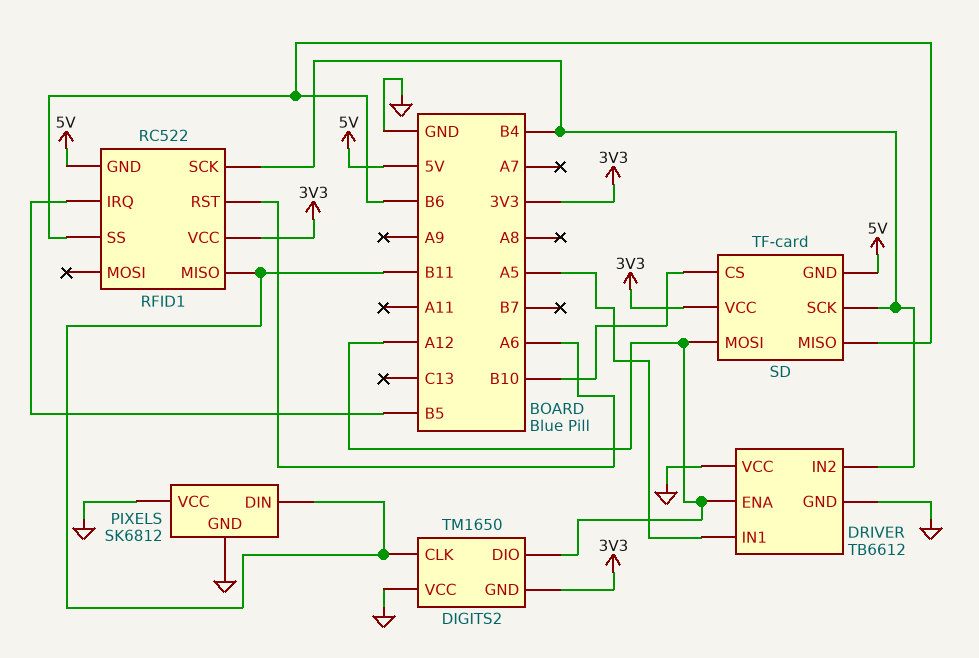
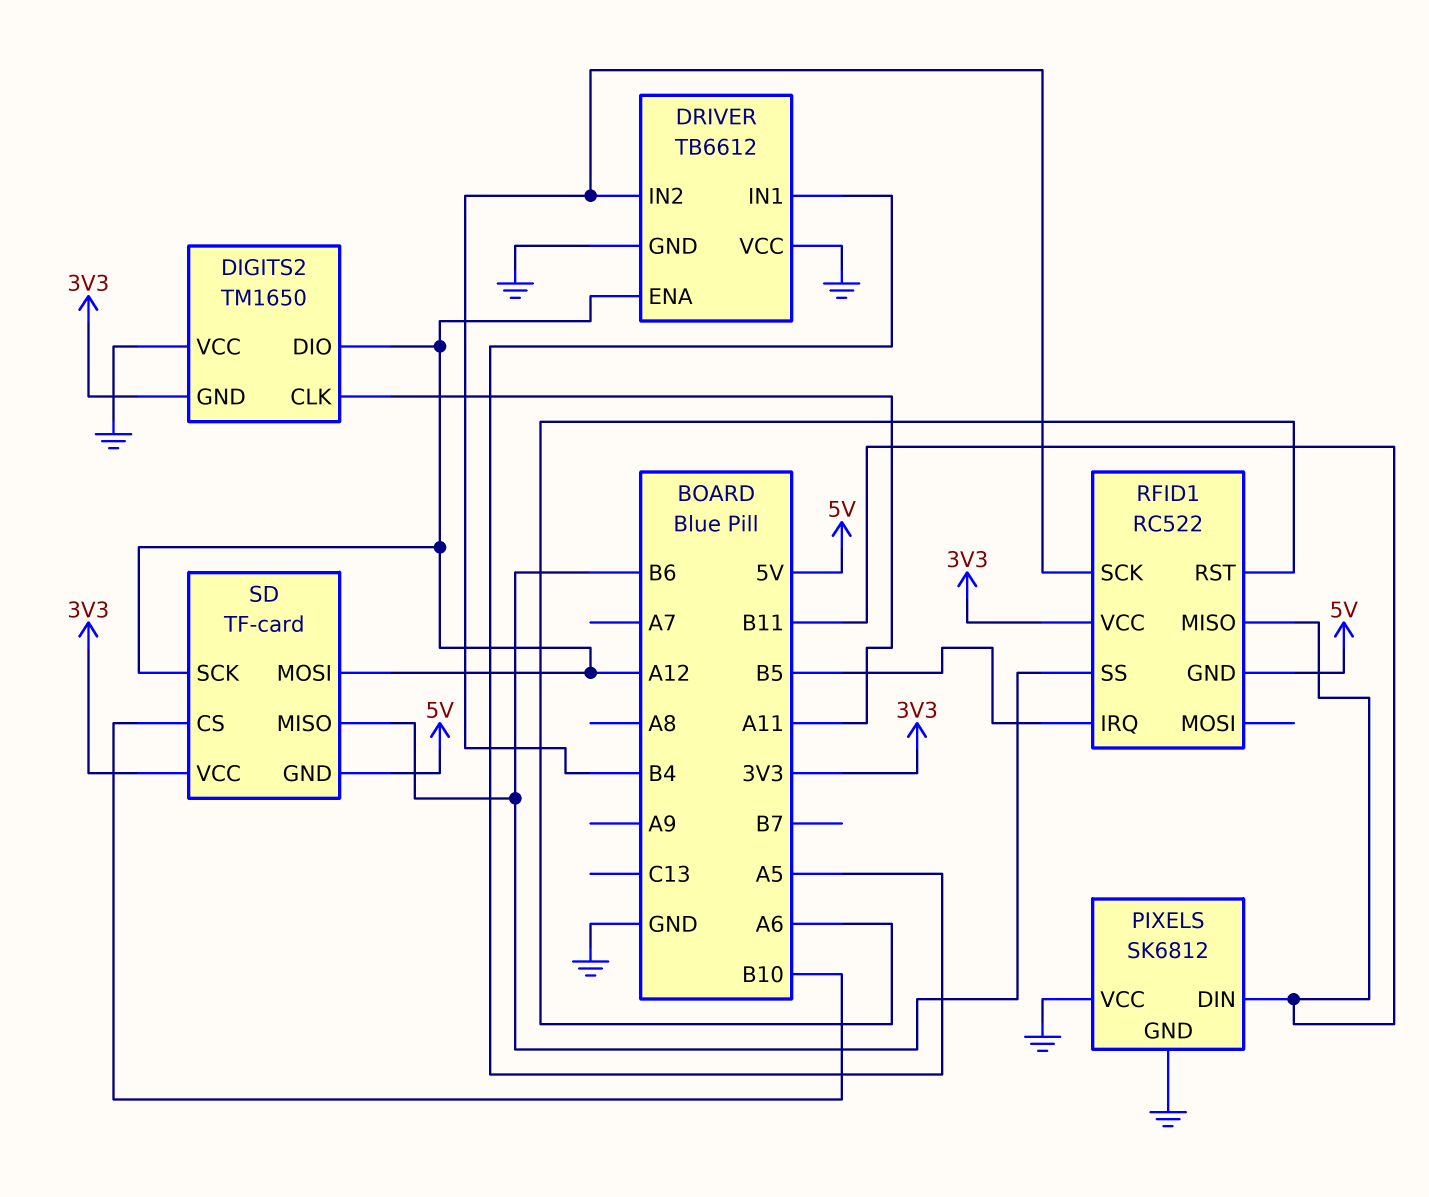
DIGITS2 pin CLK: B11 -> A11
SD pin SCK: B4 -> A12

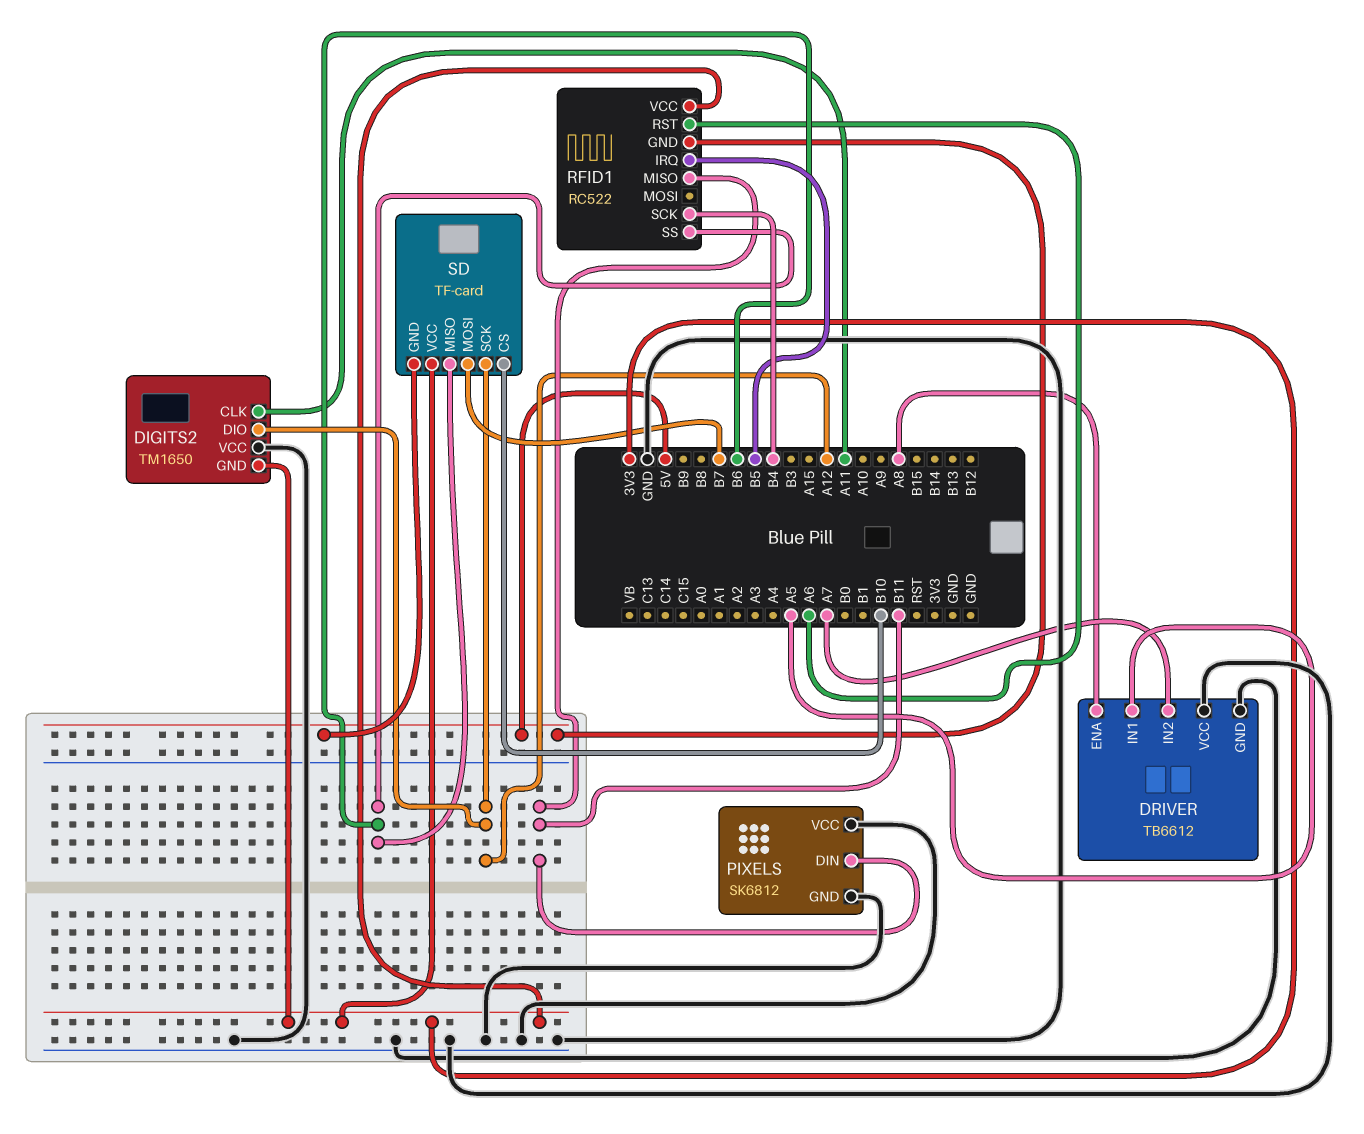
DRIVER pin ENA: A12 -> A8
DRIVER pin IN2: B4 -> A7
SD pin MOSI: A12 -> B7

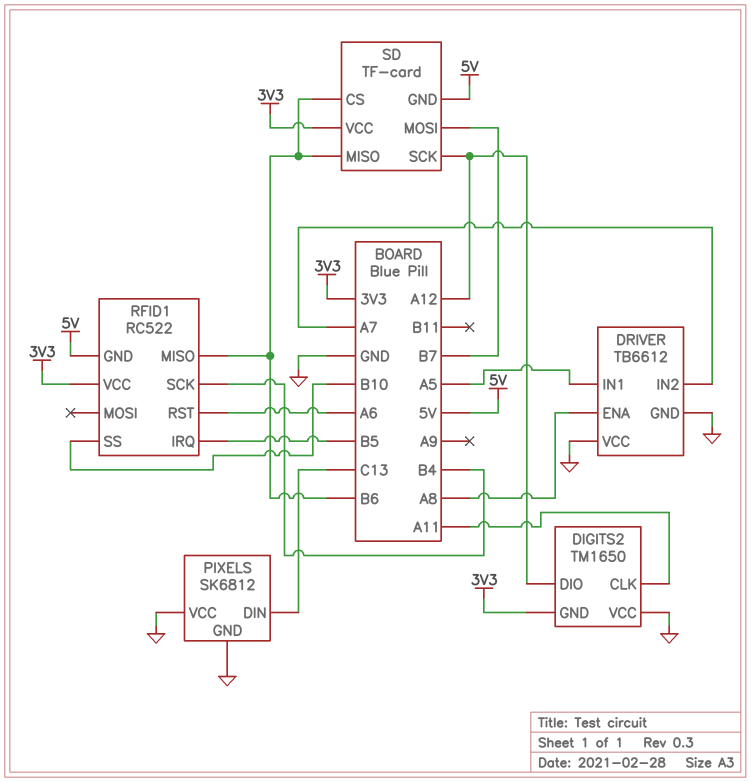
PIXELS pin DIN: B11 -> C13
RFID1 pin MISO: B11 -> B6
RFID1 pin SS: B6 -> B10
SD pin CS: B10 -> B6

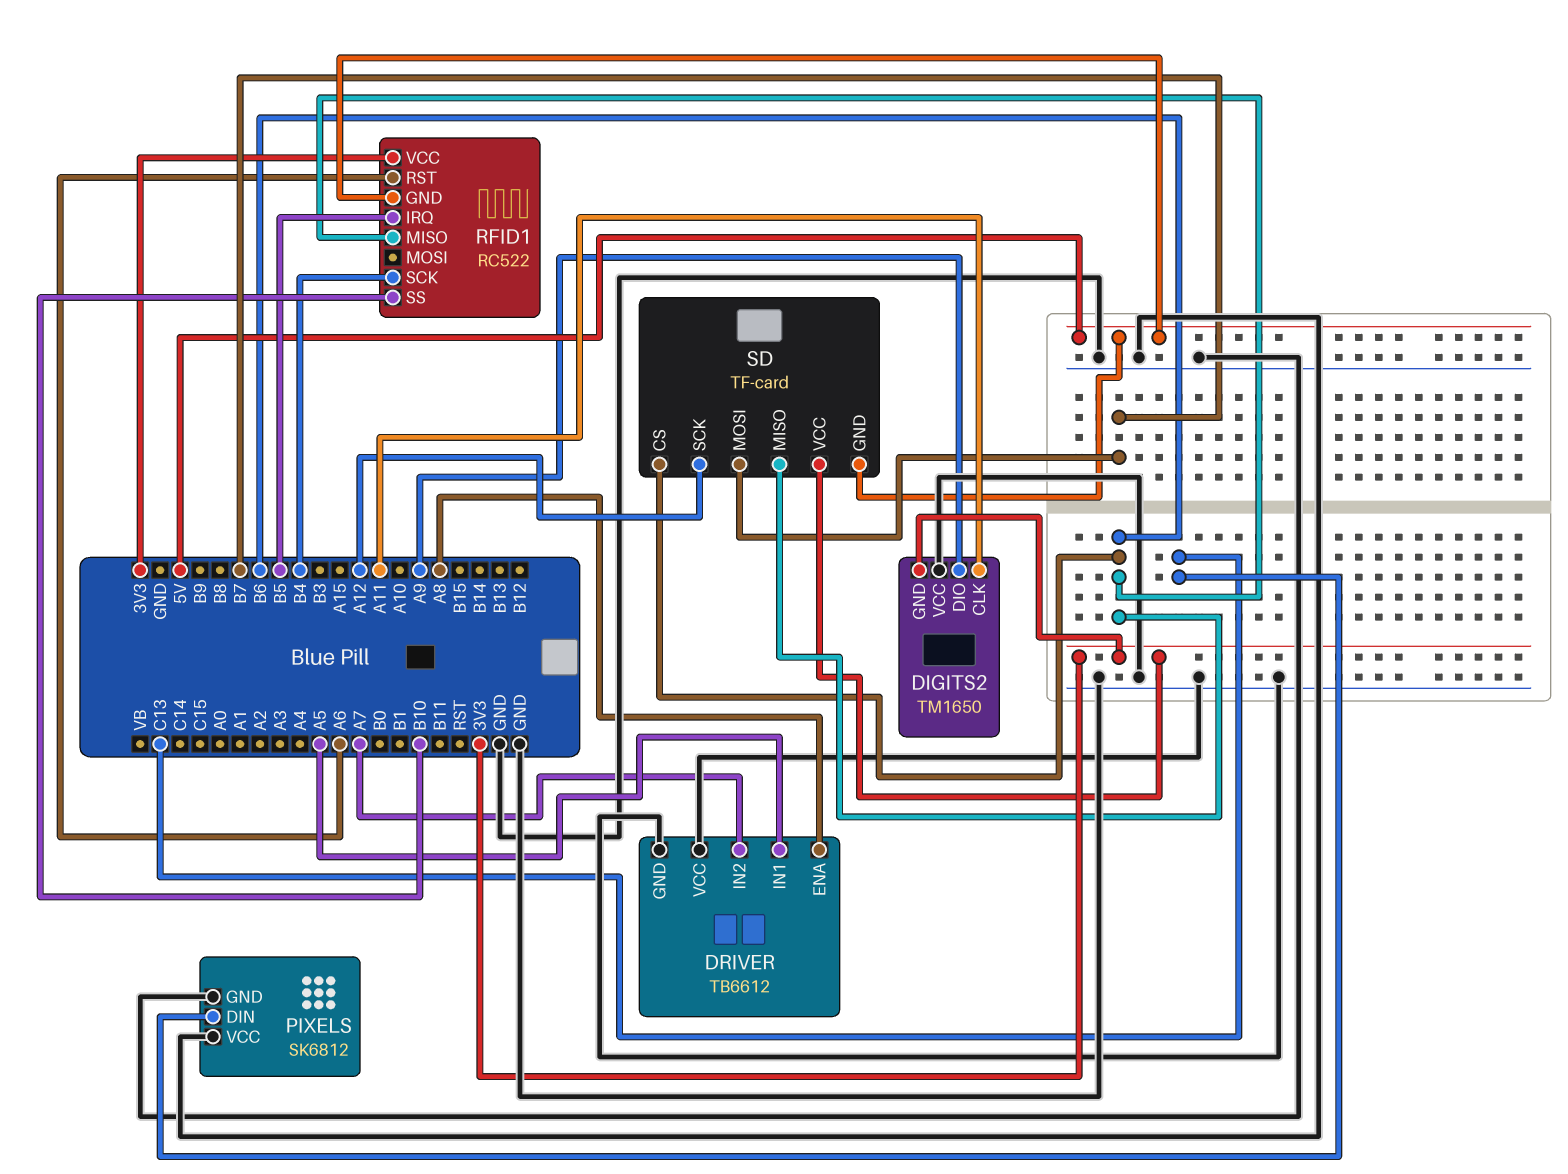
DIGITS2 pin DIO: A12 -> A9

